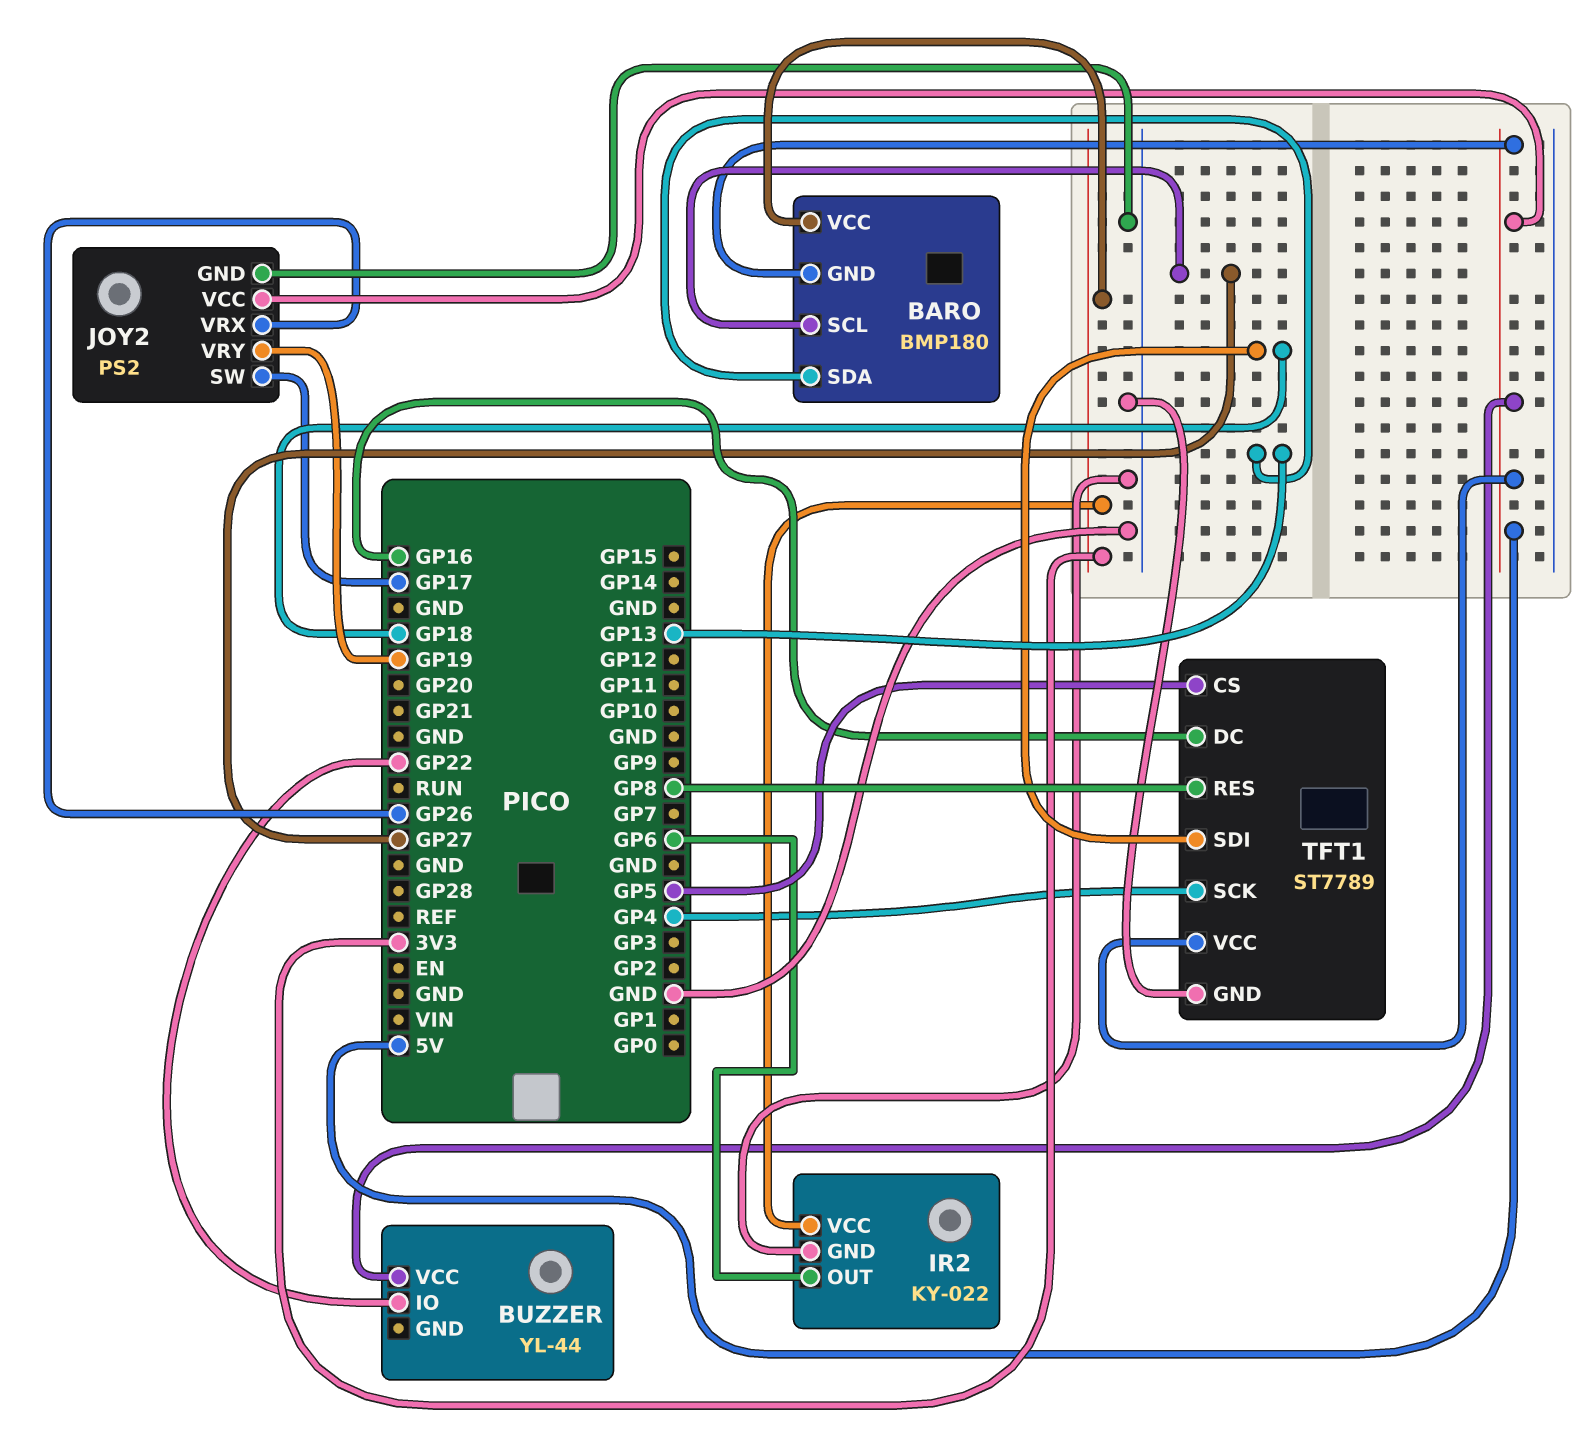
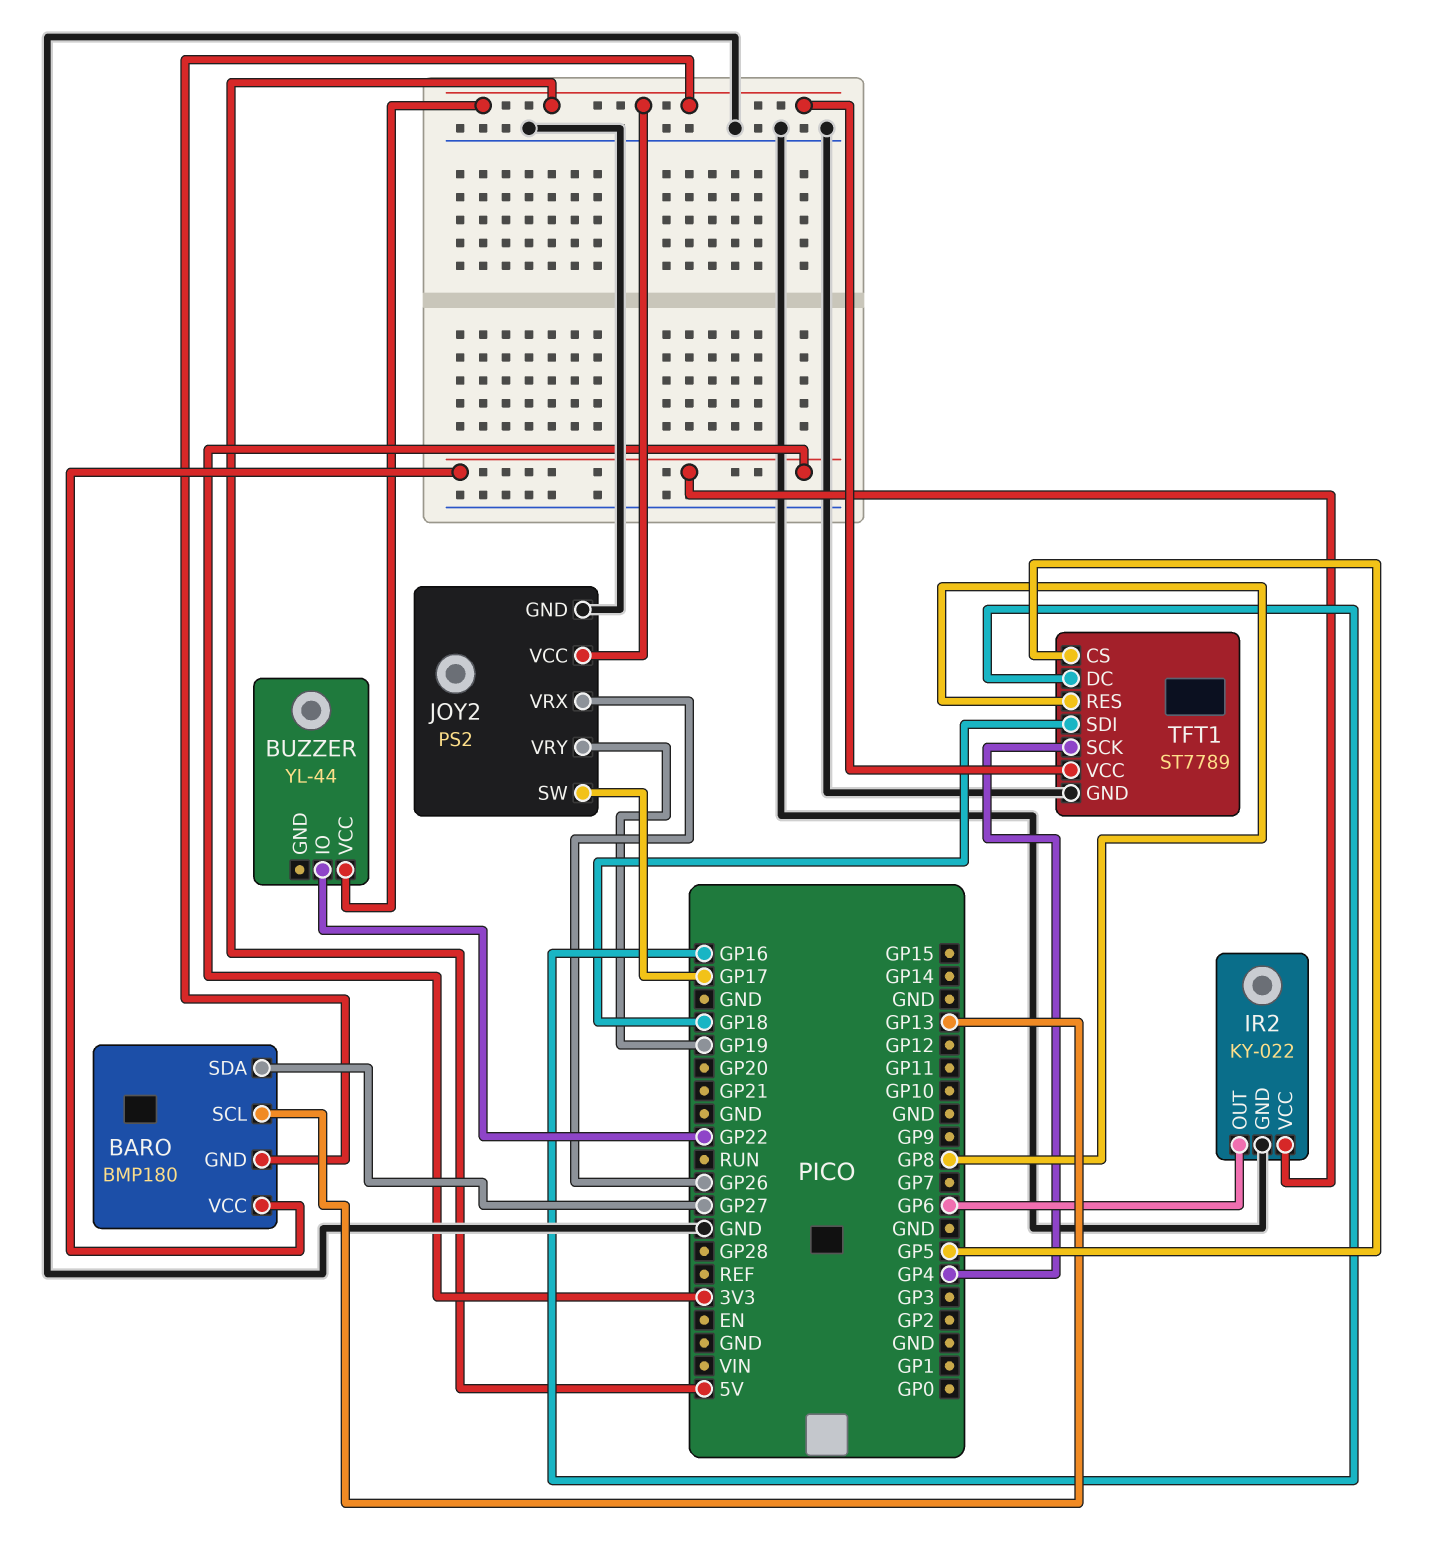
BARO pin SCL: GP27 -> GP13
BARO pin SDA: GP13 -> GP27

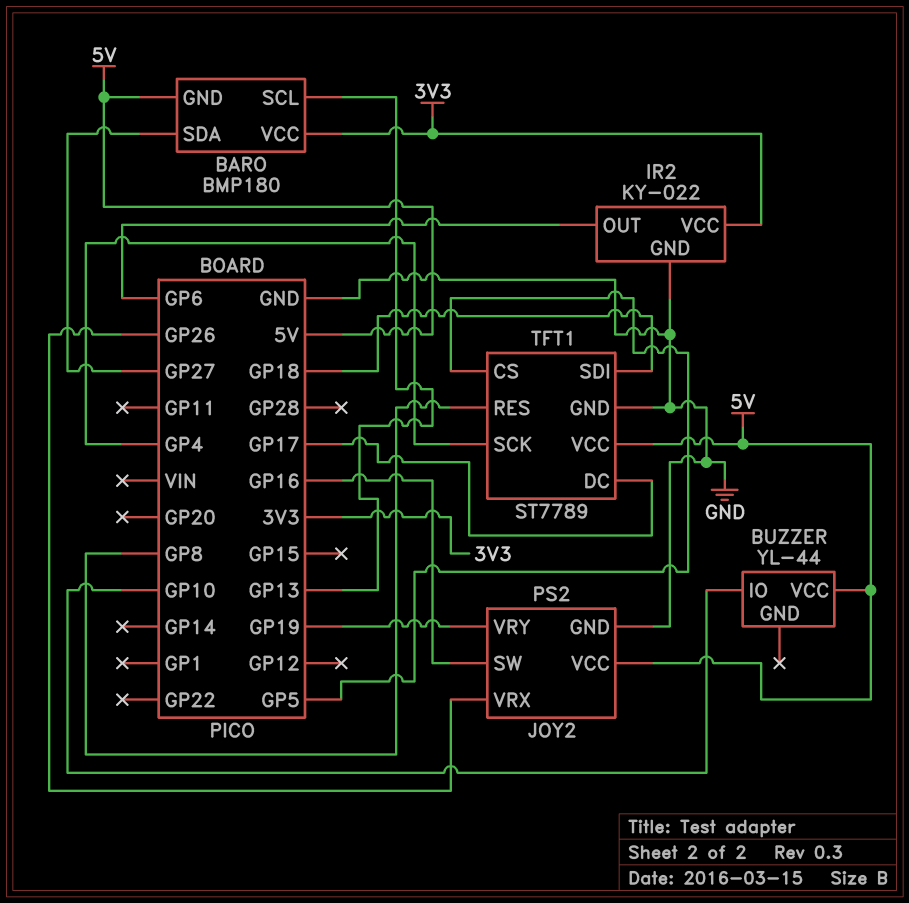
BUZZER pin IO: GP22 -> GP10
JOY2 pin SW: GP17 -> GP16
TFT1 pin DC: GP16 -> GP17

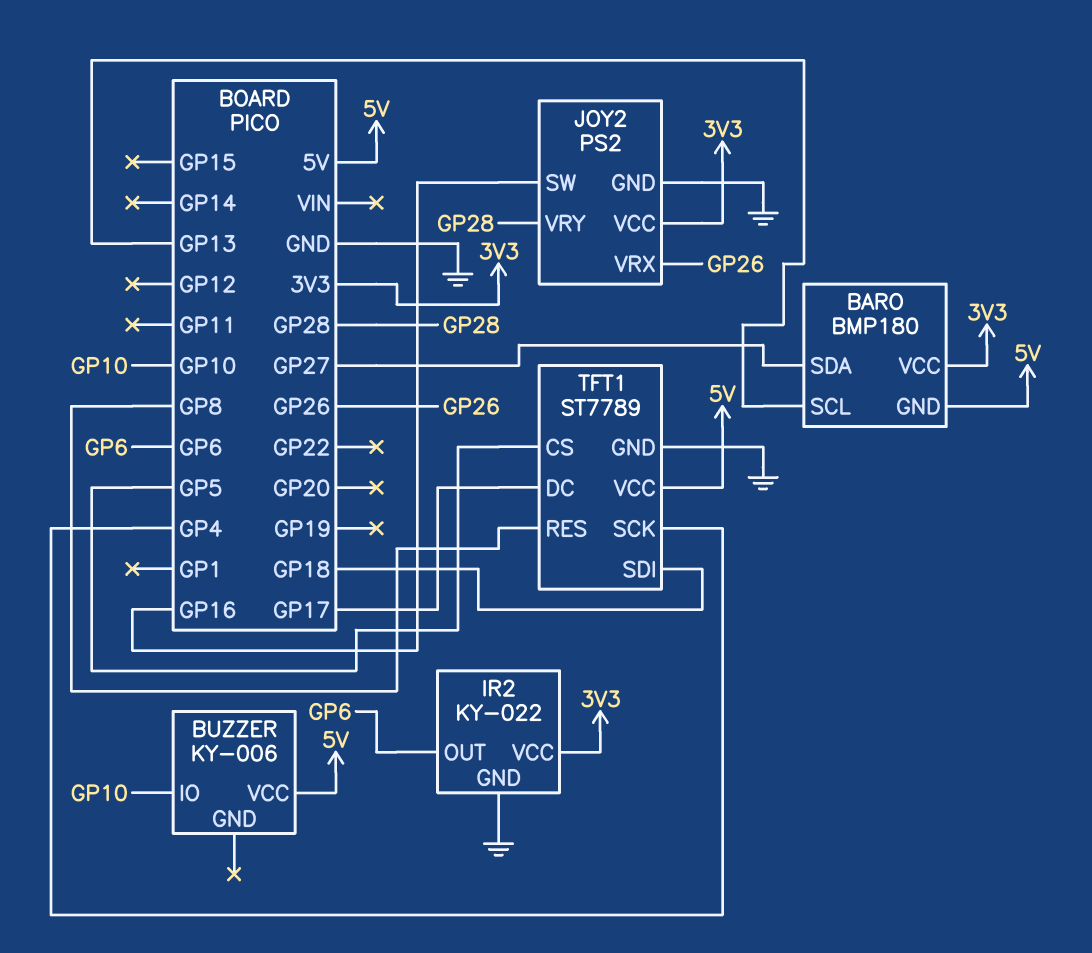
BUZZER: YL-44 -> KY-006
JOY2 pin VCC: 5V -> 3V3
JOY2 pin VRY: GP19 -> GP28

